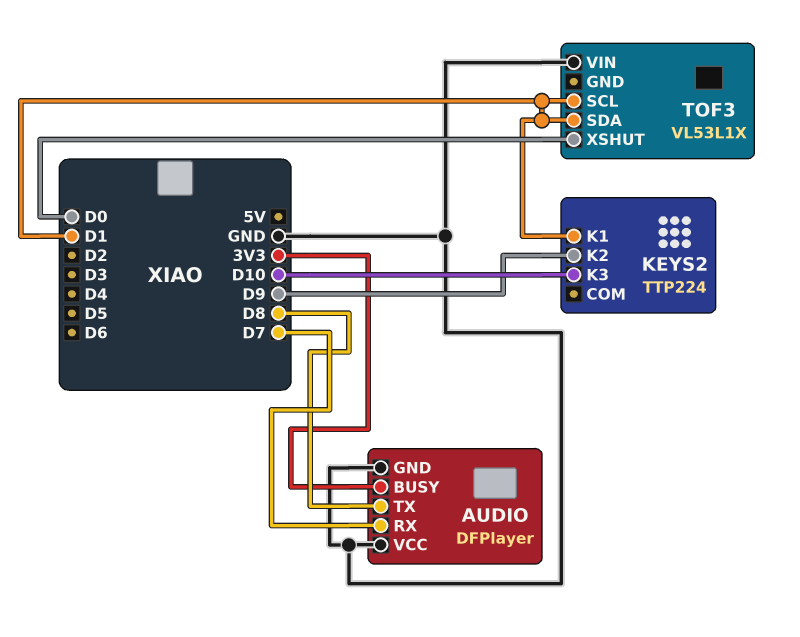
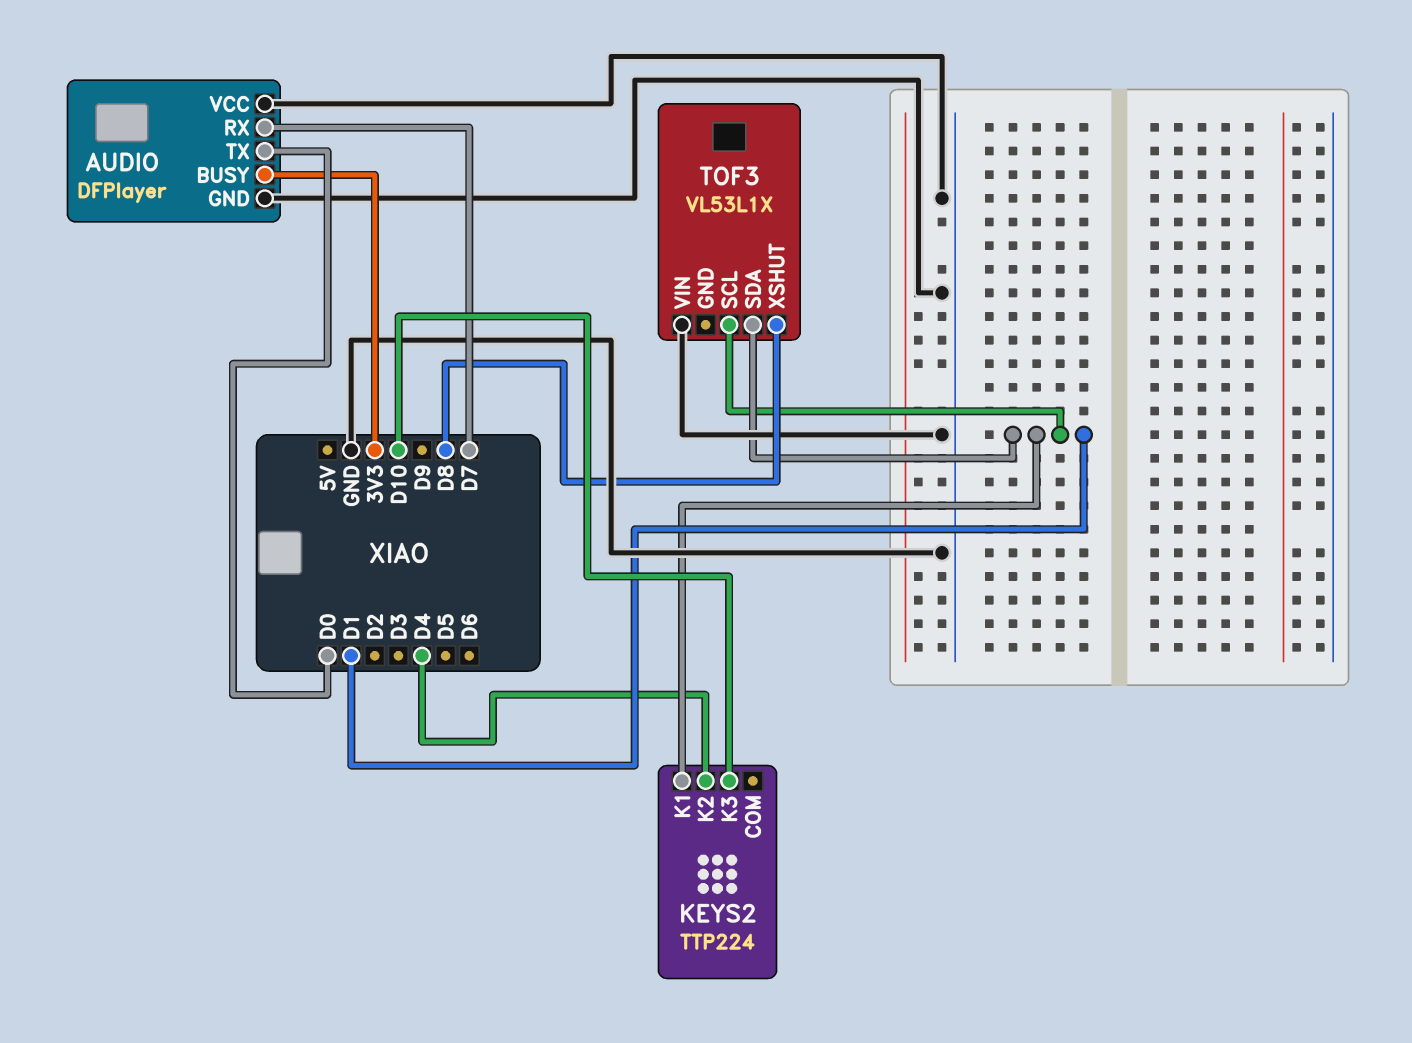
AUDIO pin TX: D8 -> D0
KEYS2 pin K2: D9 -> D4
TOF3 pin XSHUT: D0 -> D8

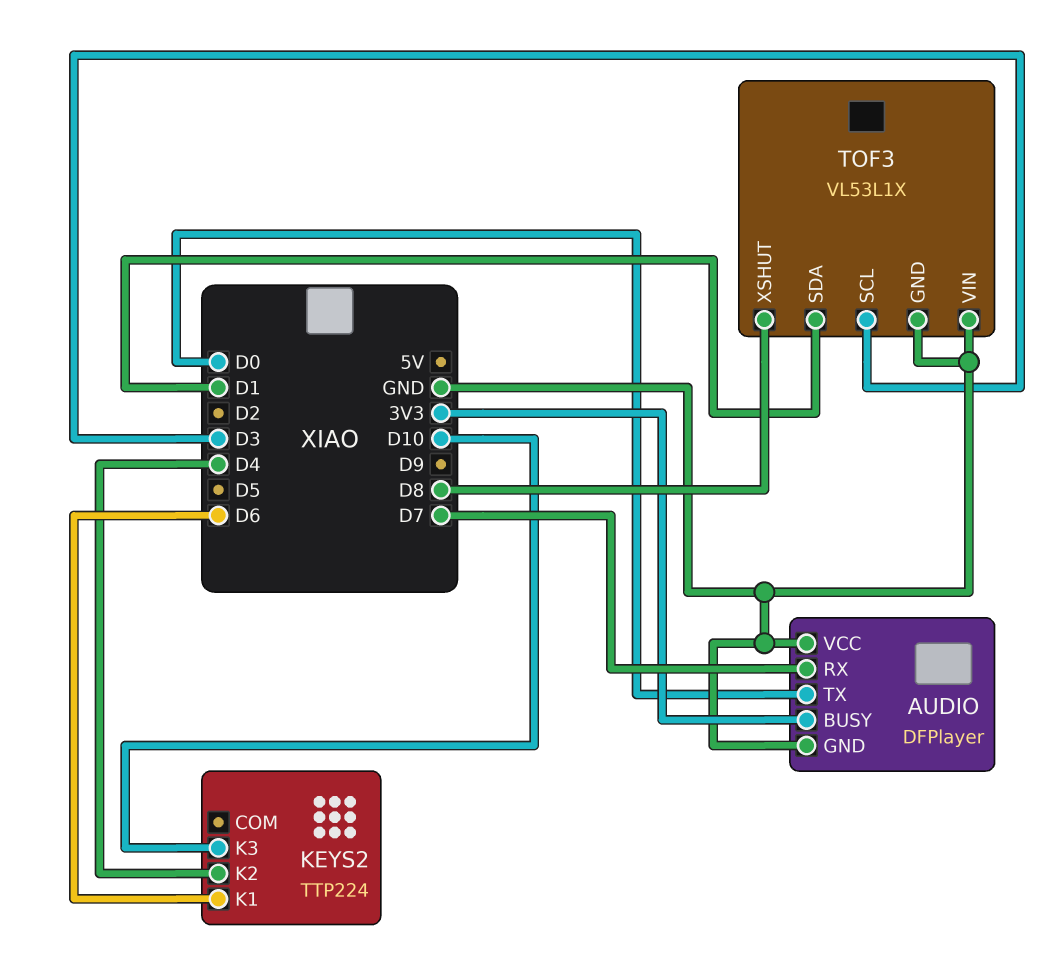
KEYS2 pin K1: D1 -> D6
TOF3 pin GND: none -> GND
TOF3 pin SCL: D1 -> D3

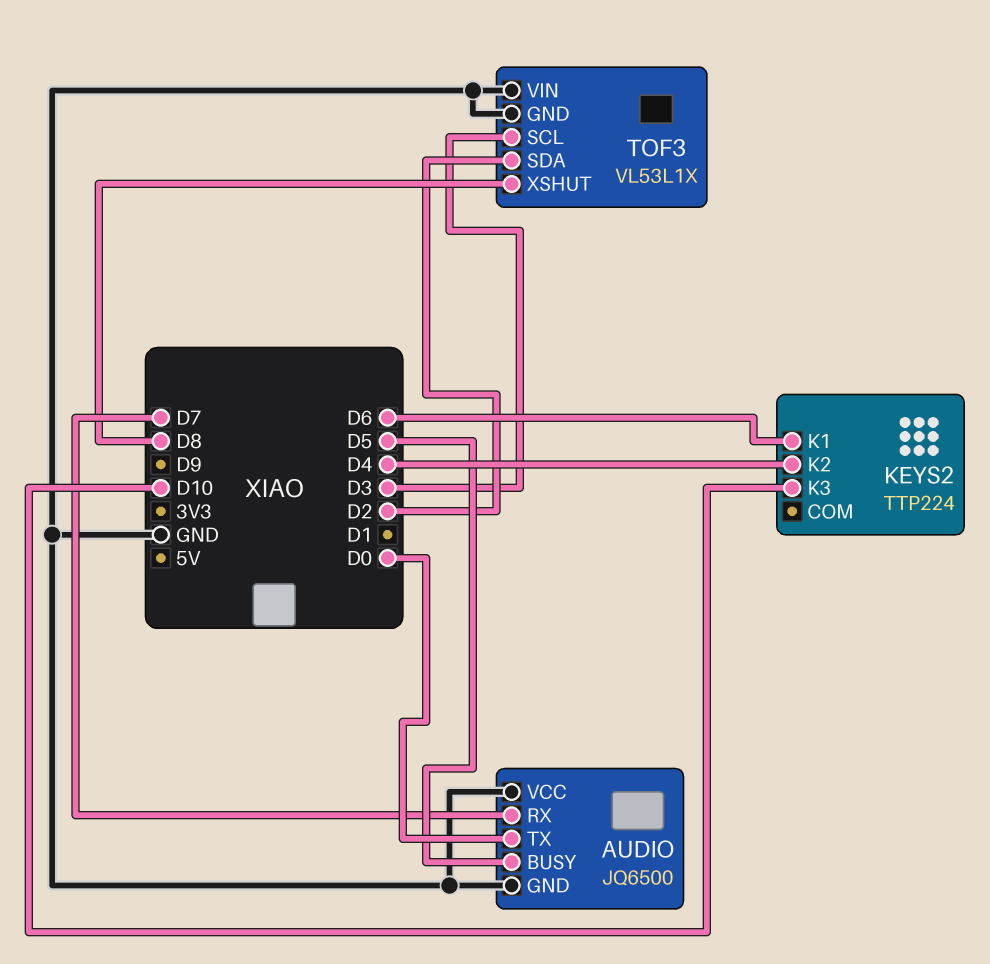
AUDIO: DFPlayer -> JQ6500
AUDIO pin BUSY: 3V3 -> D5
TOF3 pin SDA: D1 -> D2

